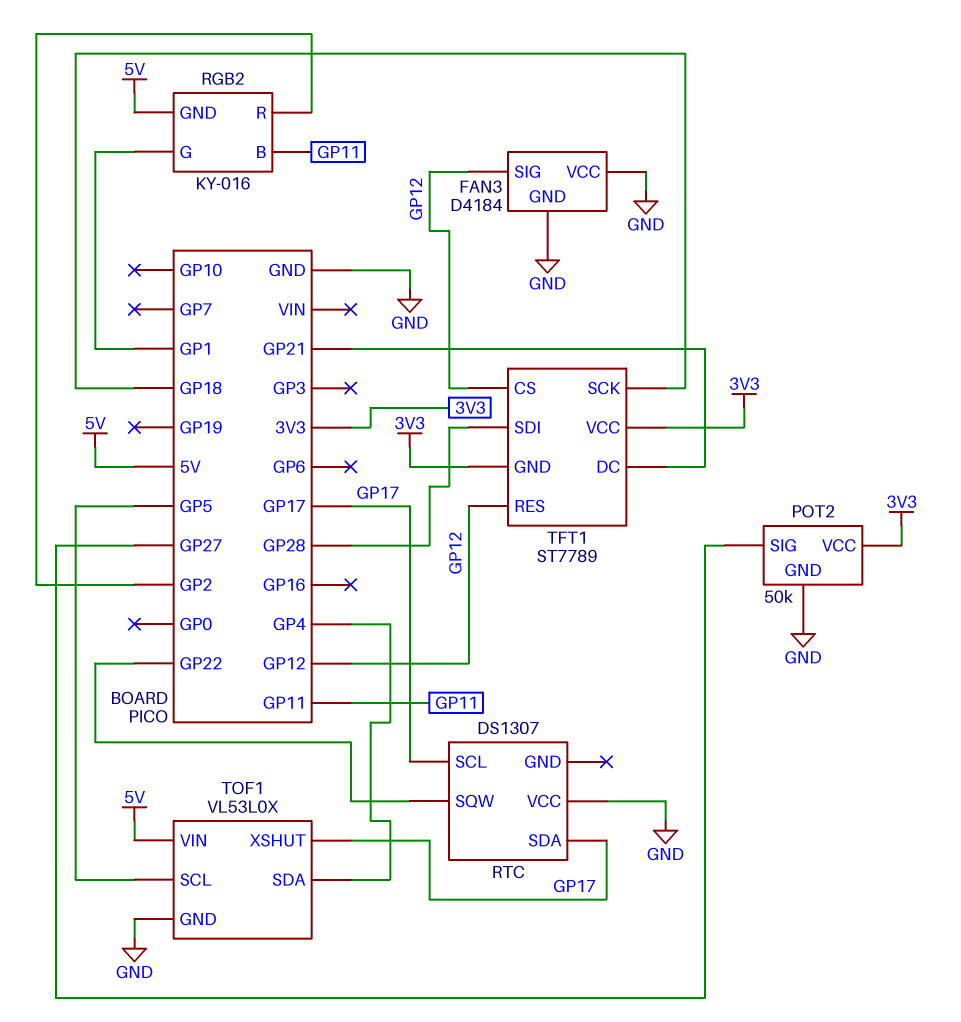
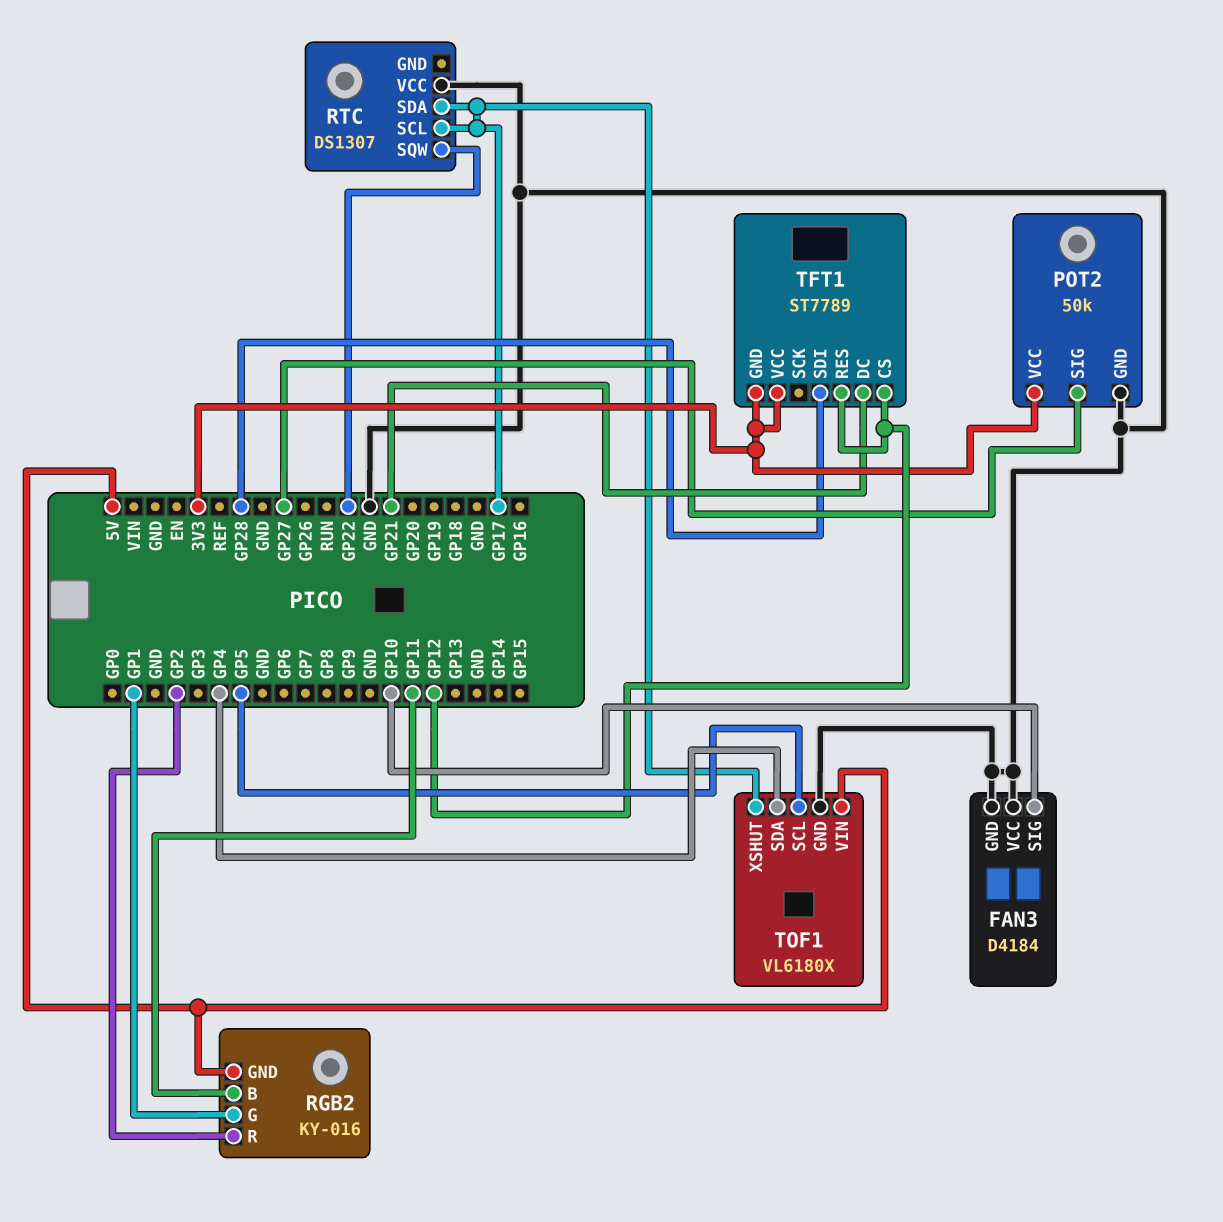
FAN3 pin SIG: GP12 -> GP10
TFT1 pin SCK: GP18 -> none
TOF1: VL53L0X -> VL6180X

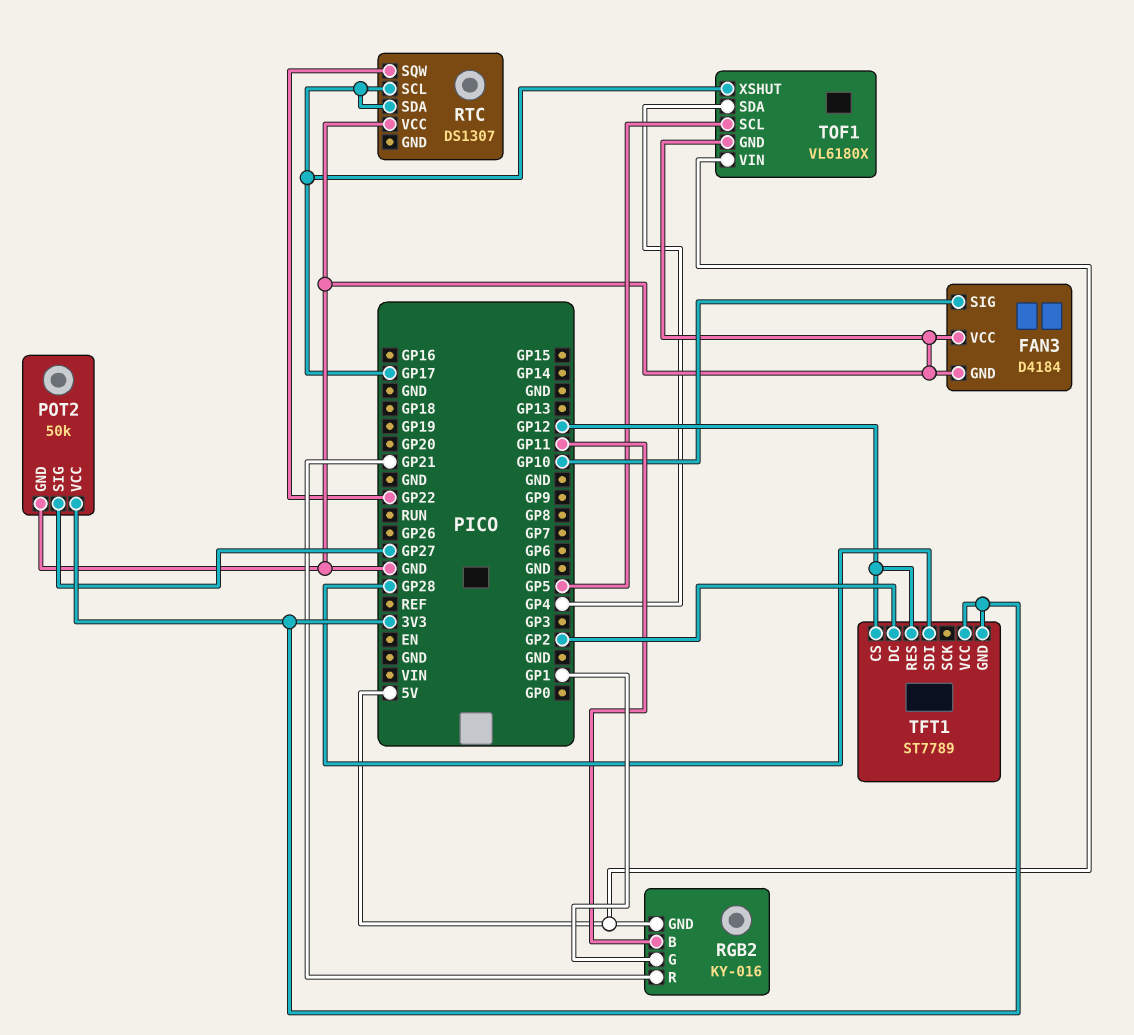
RGB2 pin R: GP2 -> GP21
TFT1 pin DC: GP21 -> GP2

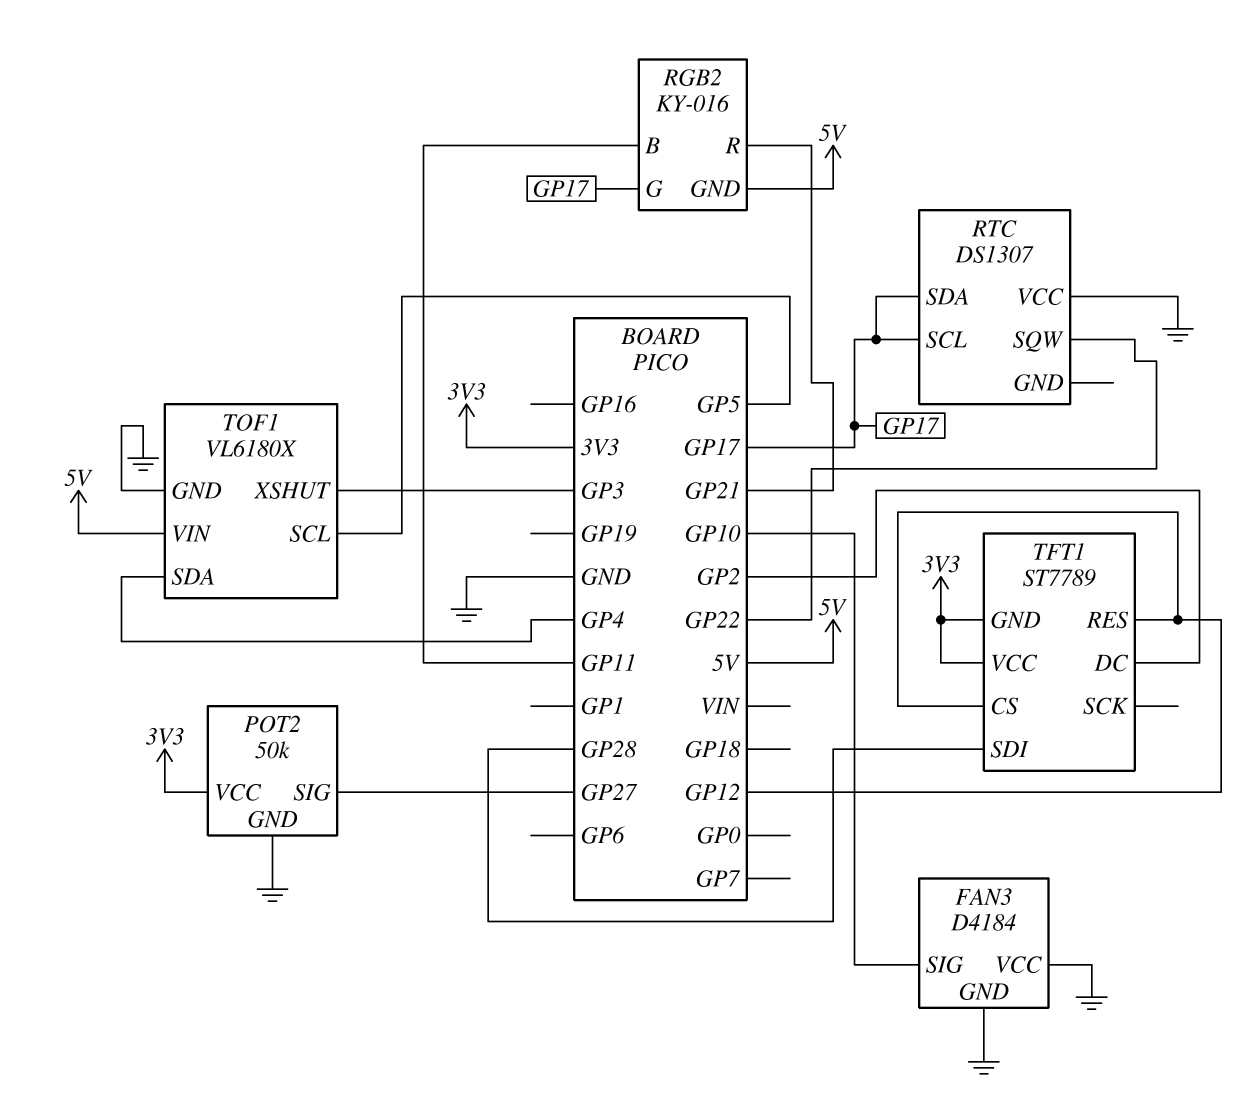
RGB2 pin G: GP1 -> GP17
TOF1 pin XSHUT: GP17 -> GP3

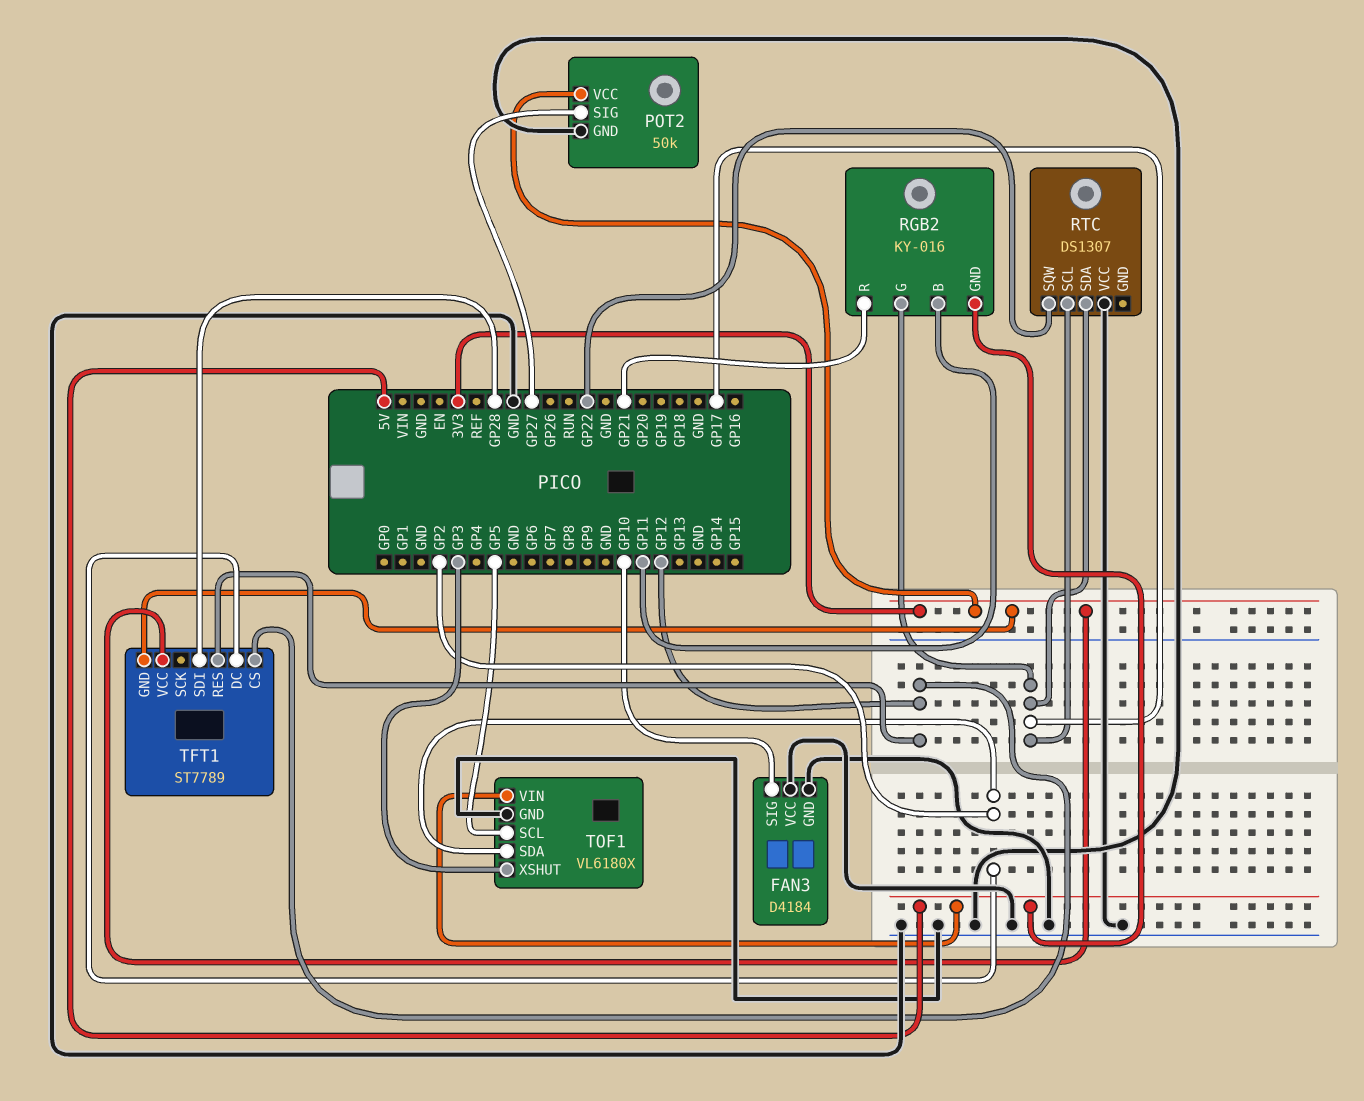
TOF1 pin SDA: GP4 -> GP2

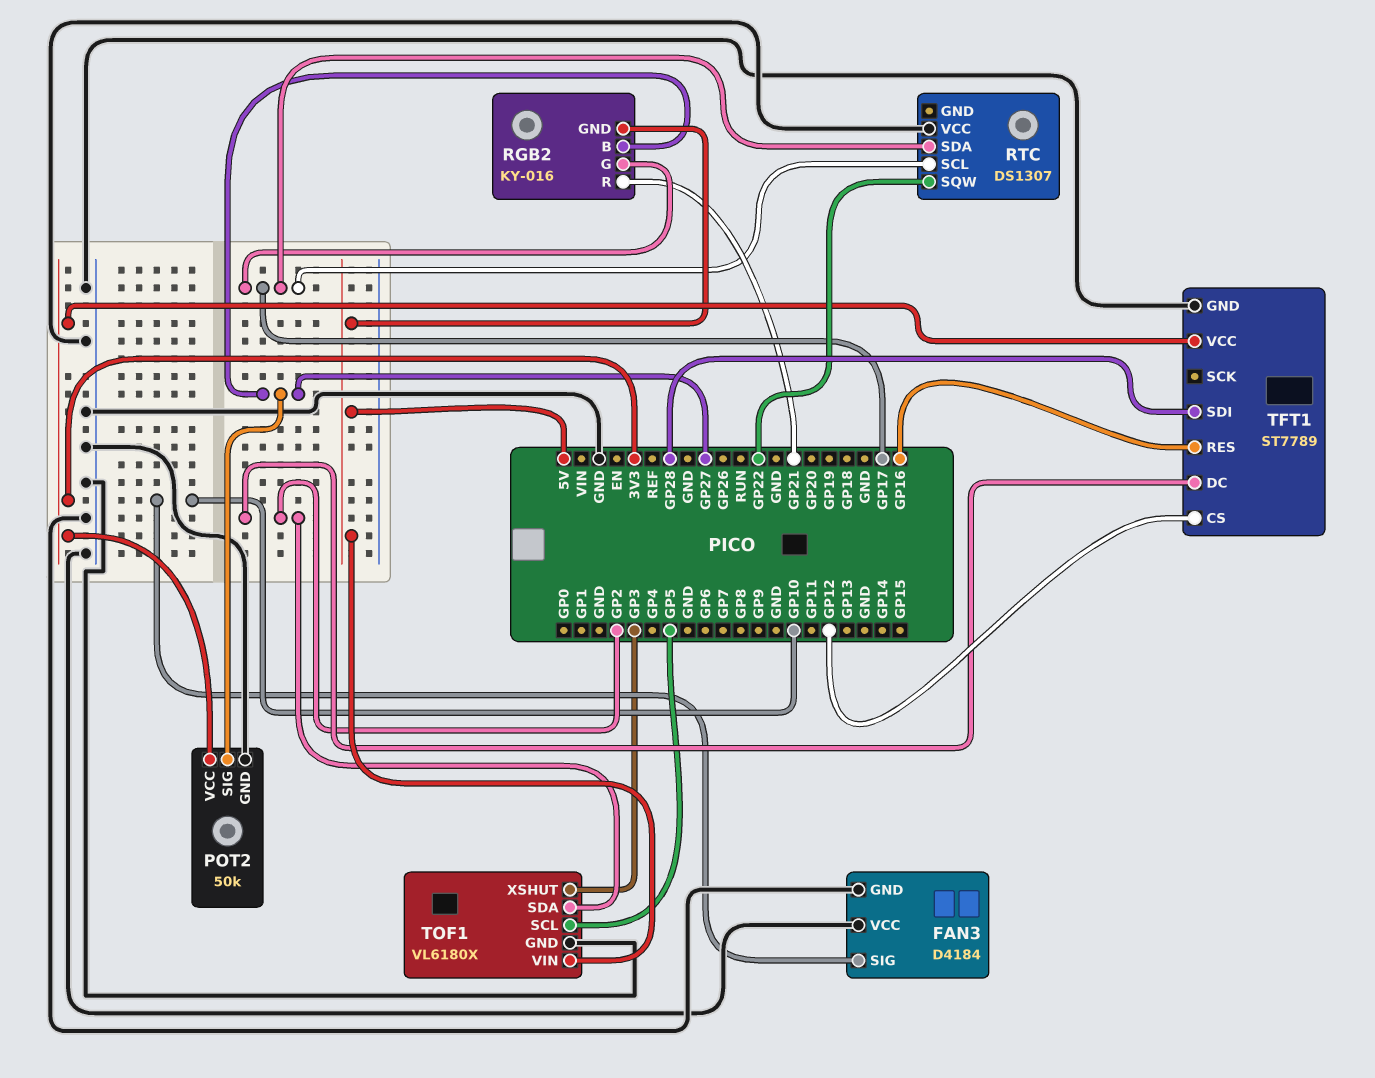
RGB2 pin B: GP11 -> GP27
TFT1 pin GND: 3V3 -> GND
TFT1 pin RES: GP12 -> GP16

